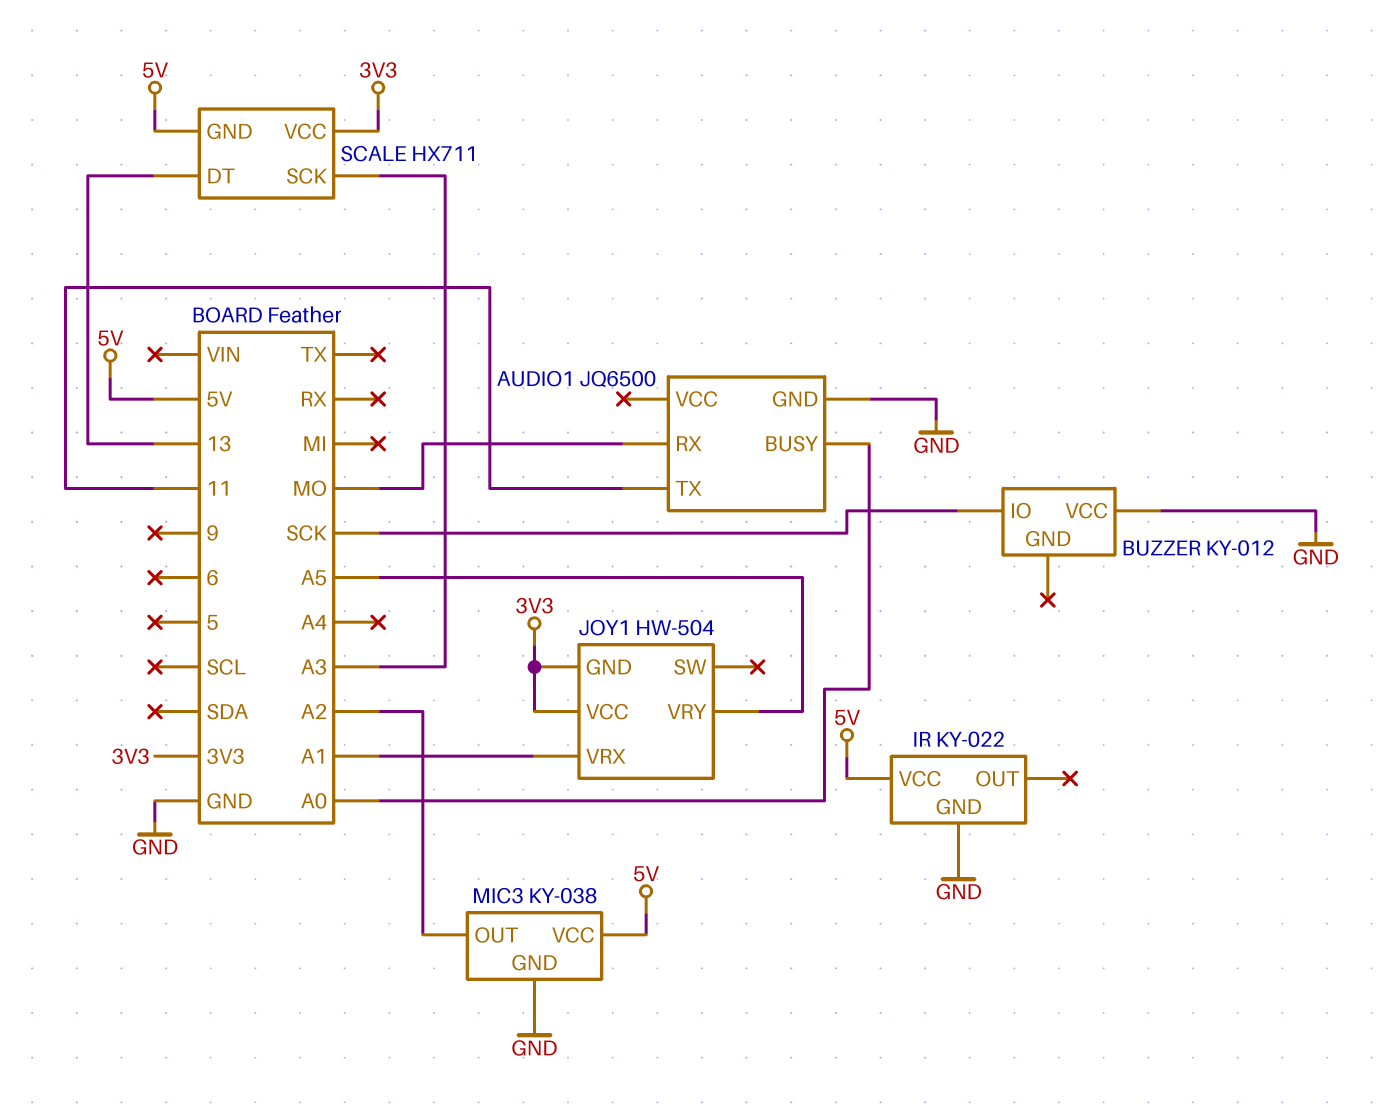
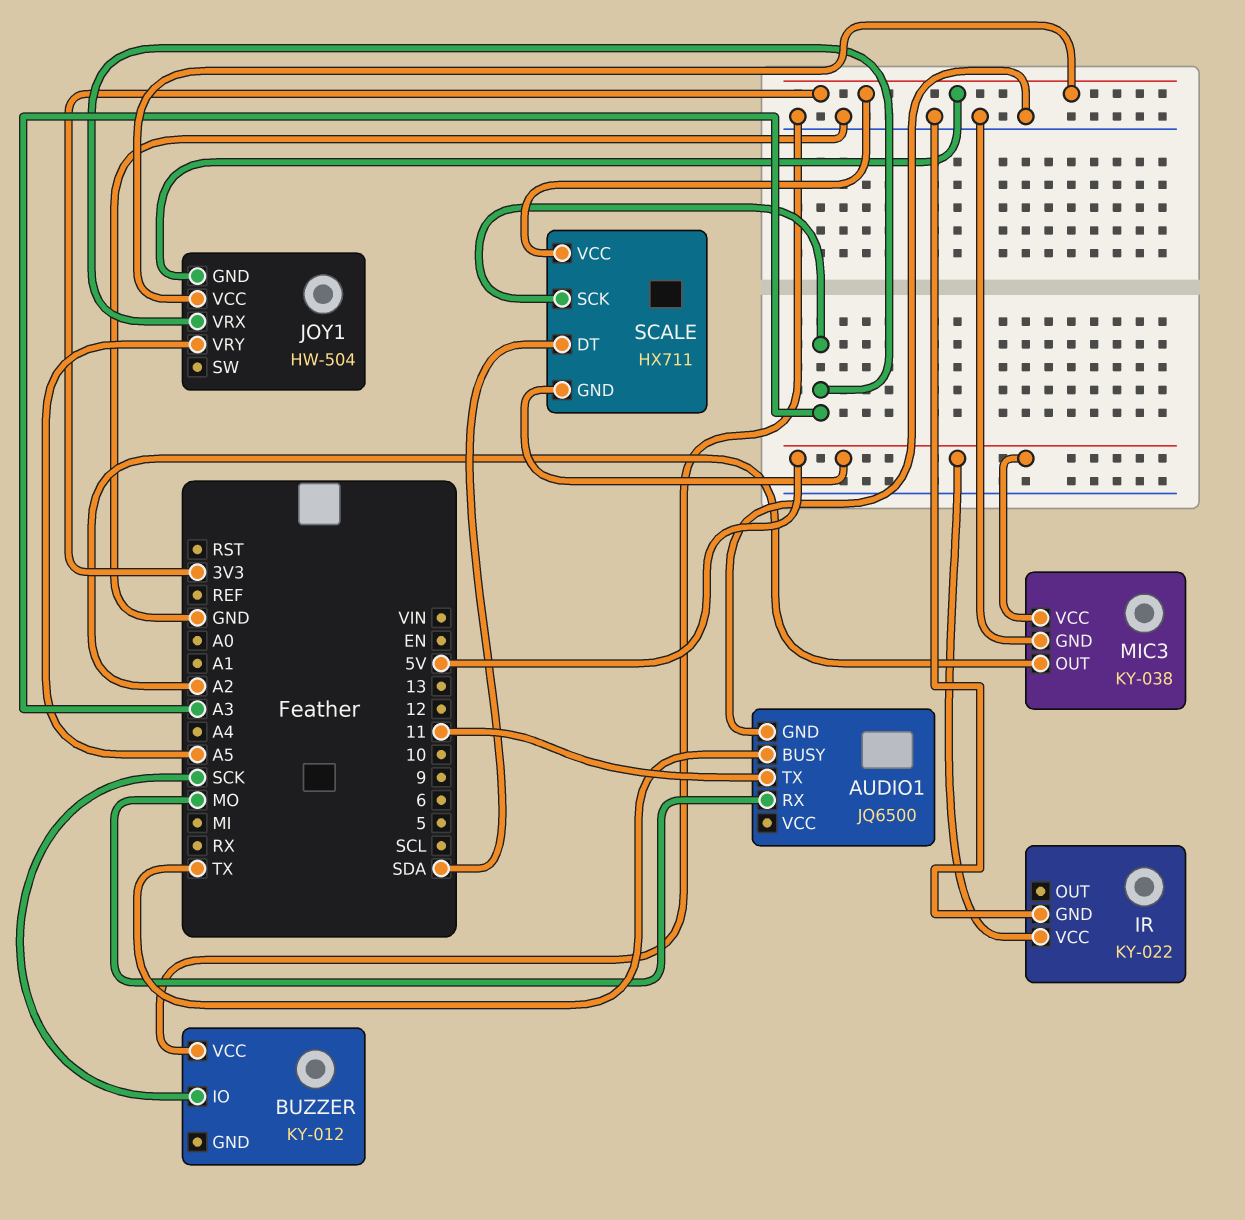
AUDIO1 pin BUSY: A0 -> TX
JOY1 pin VRX: A1 -> A3
SCALE pin DT: 13 -> SDA

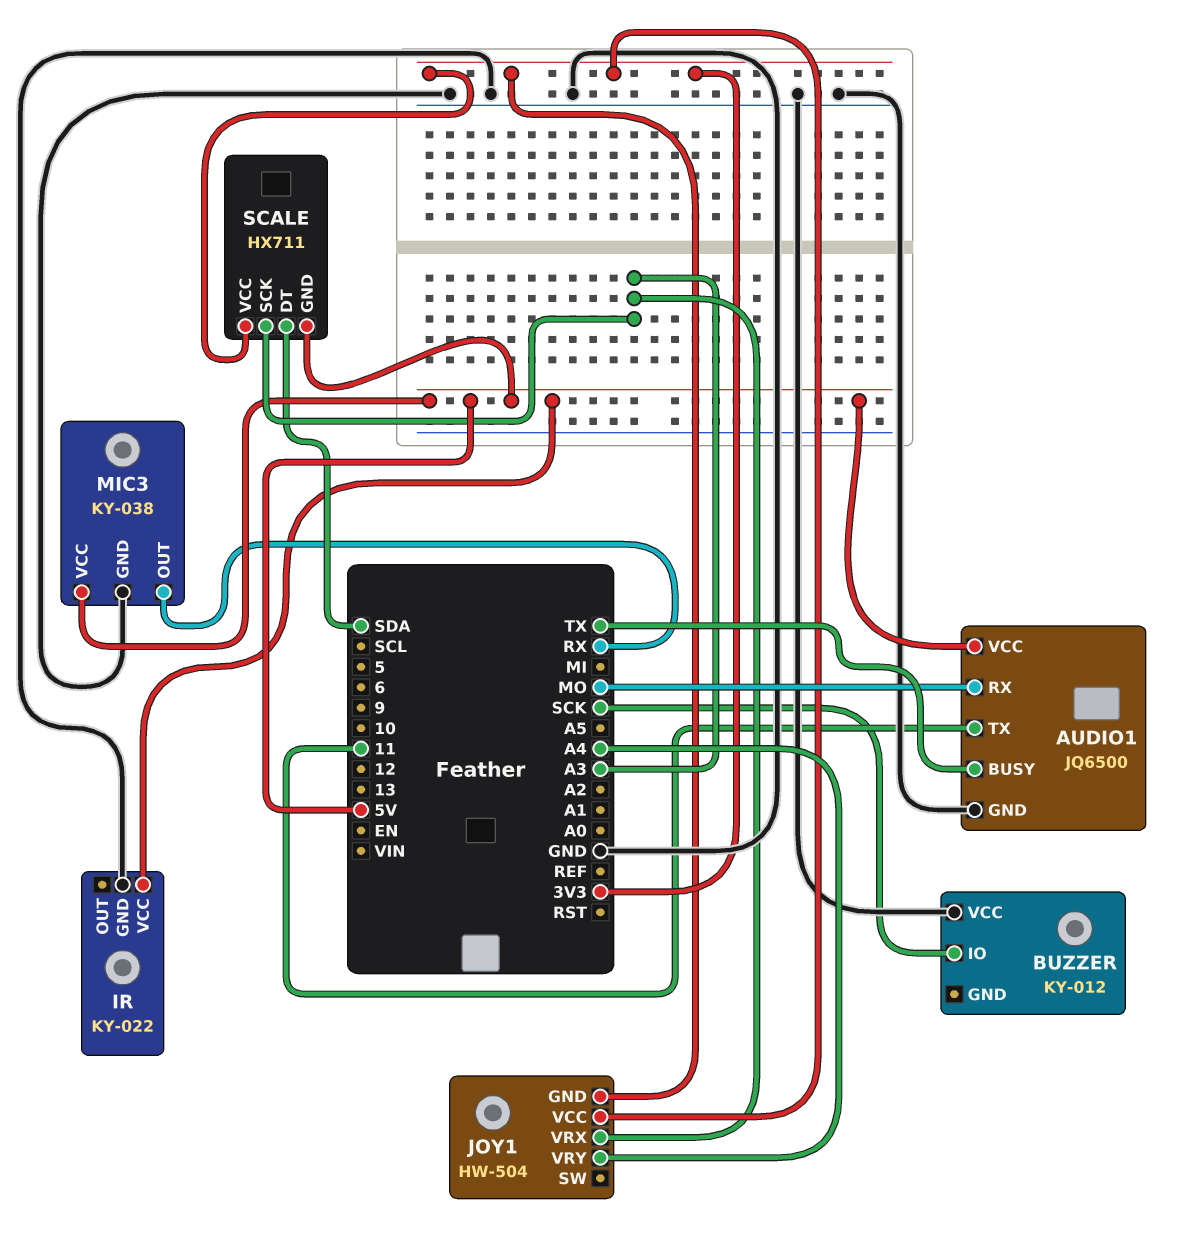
AUDIO1 pin VCC: none -> 5V
JOY1 pin VRY: A5 -> A4
MIC3 pin OUT: A2 -> RX

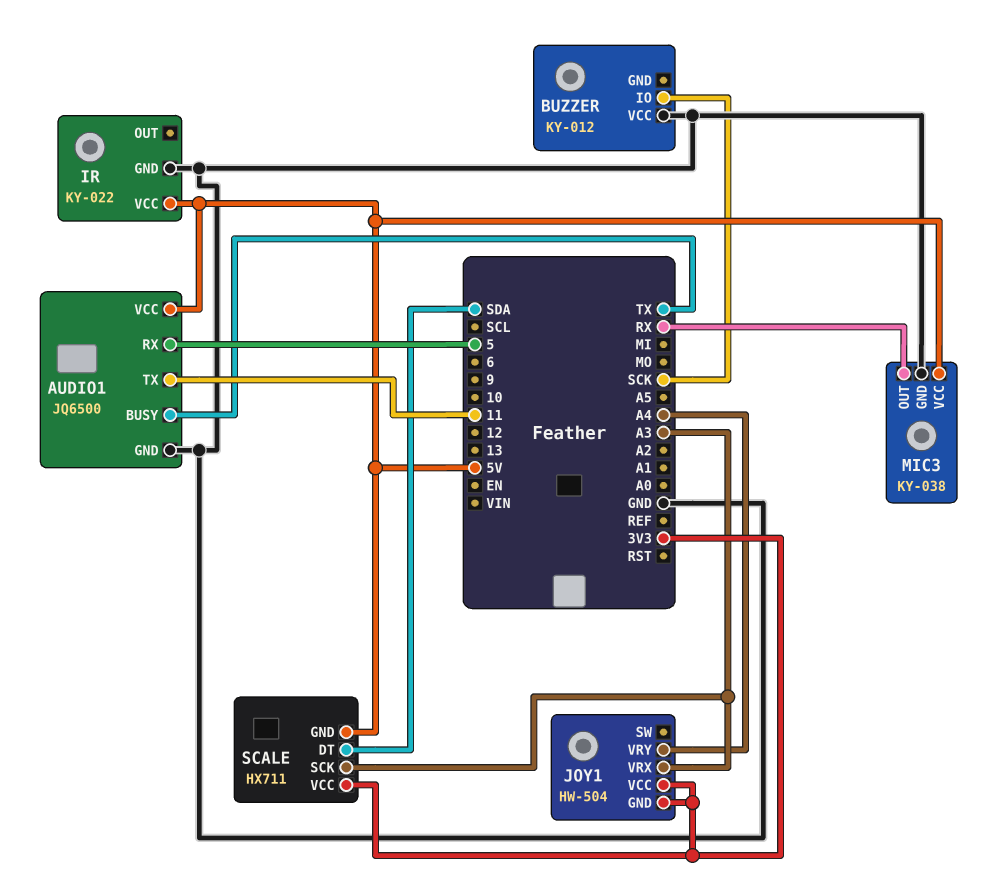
AUDIO1 pin RX: MO -> 5

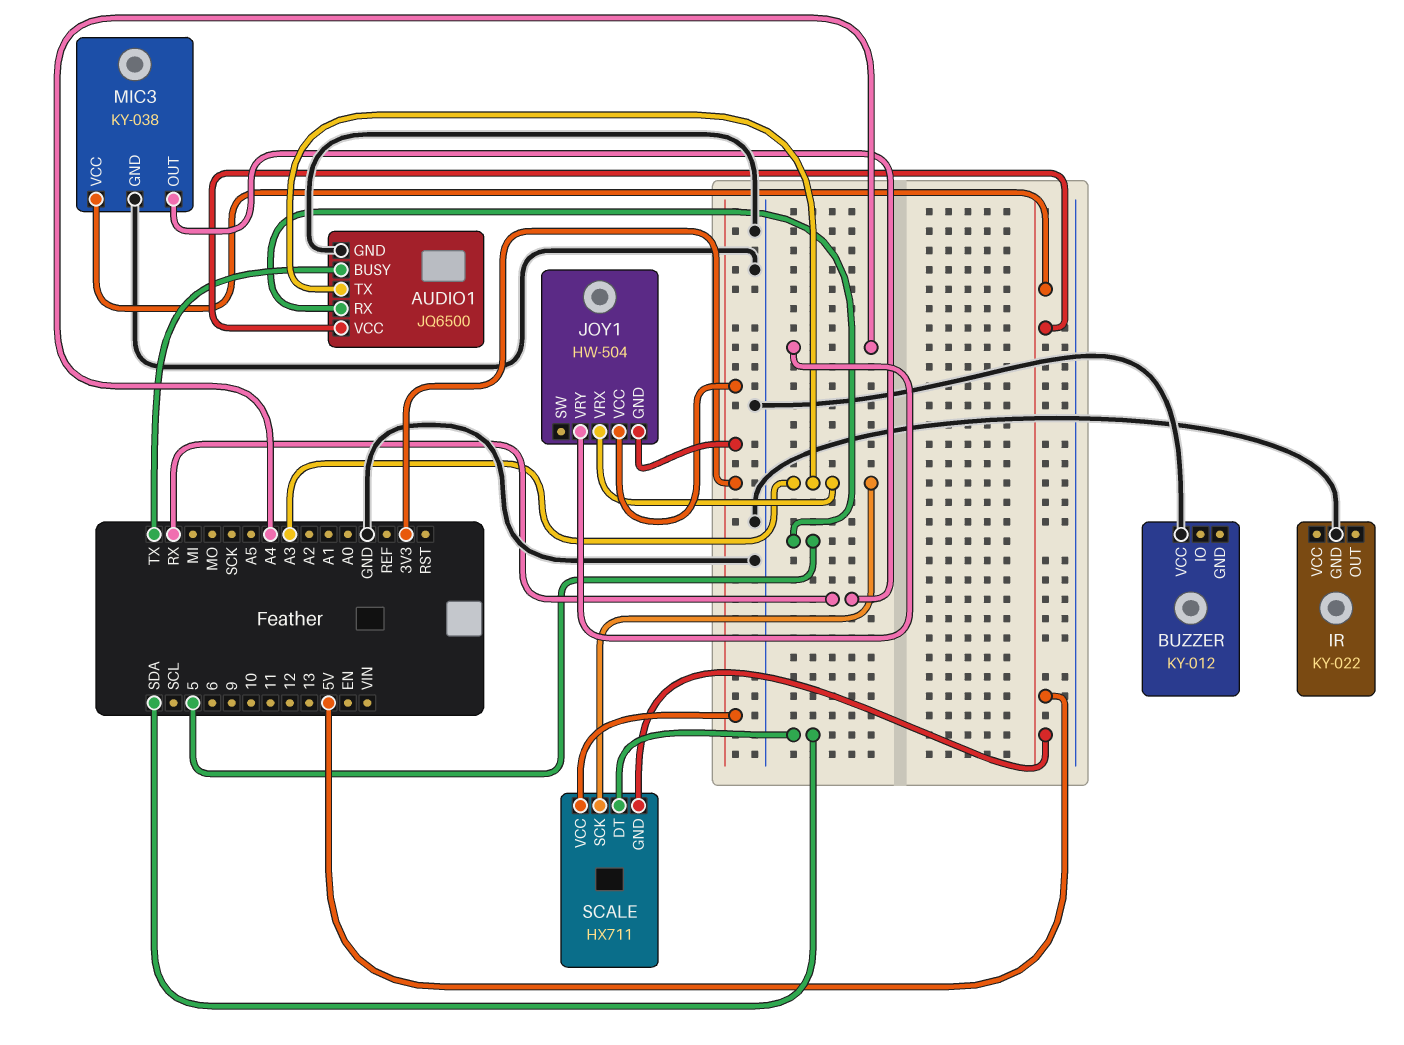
AUDIO1 pin TX: 11 -> A3
BUZZER pin IO: SCK -> none
IR pin VCC: 5V -> none

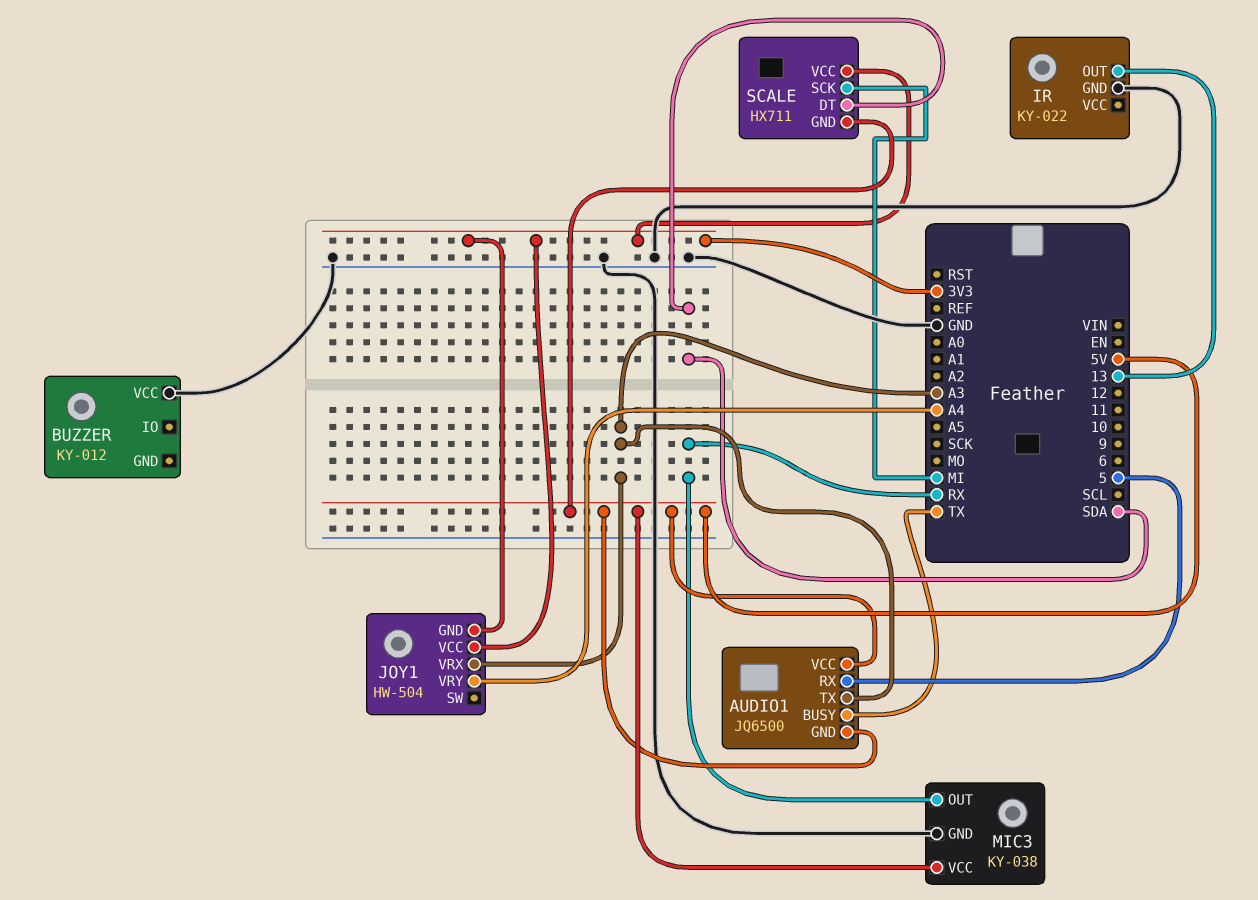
AUDIO1 pin GND: GND -> 5V
IR pin OUT: none -> 13
SCALE pin SCK: A3 -> MI

